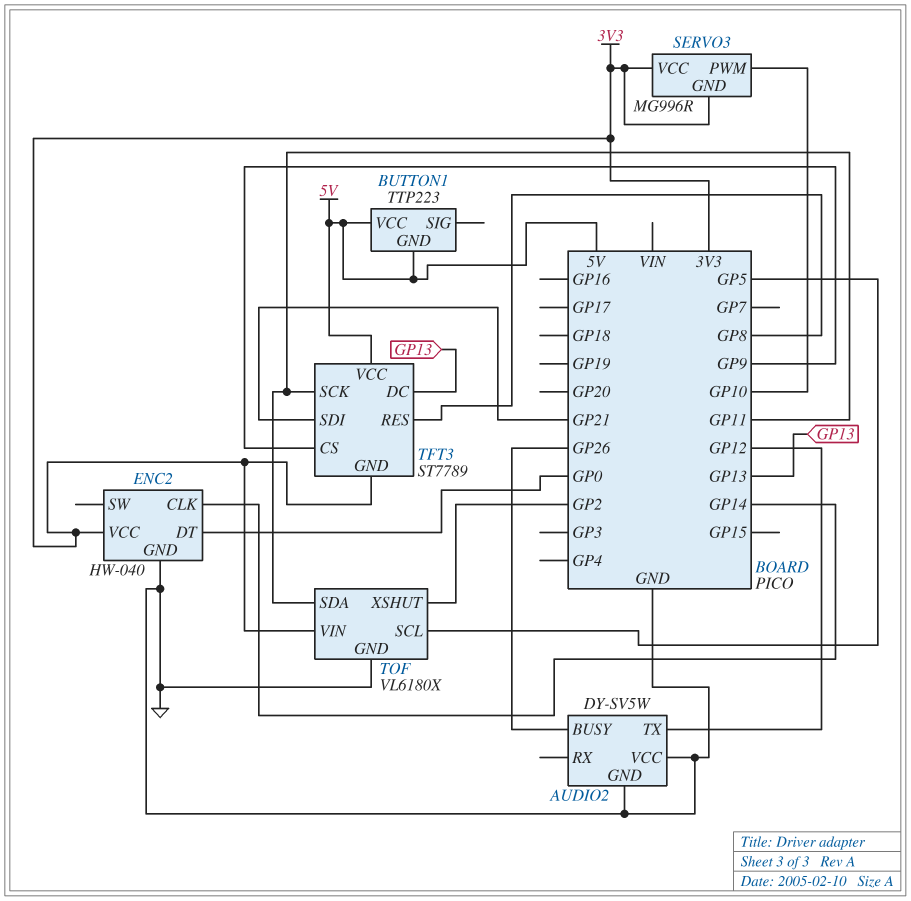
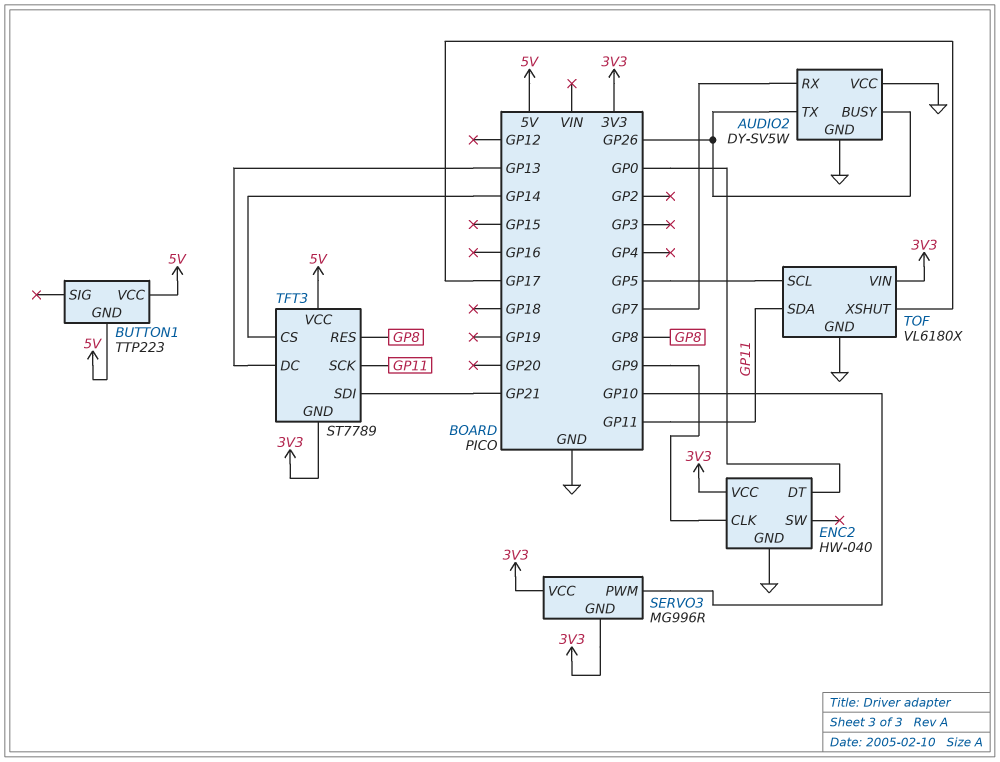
AUDIO2 pin RX: none -> GP7
AUDIO2 pin TX: GP12 -> GP26
ENC2 pin CLK: GP14 -> GP9
TFT3 pin CS: GP9 -> GP14
TOF pin XSHUT: GP2 -> GP17

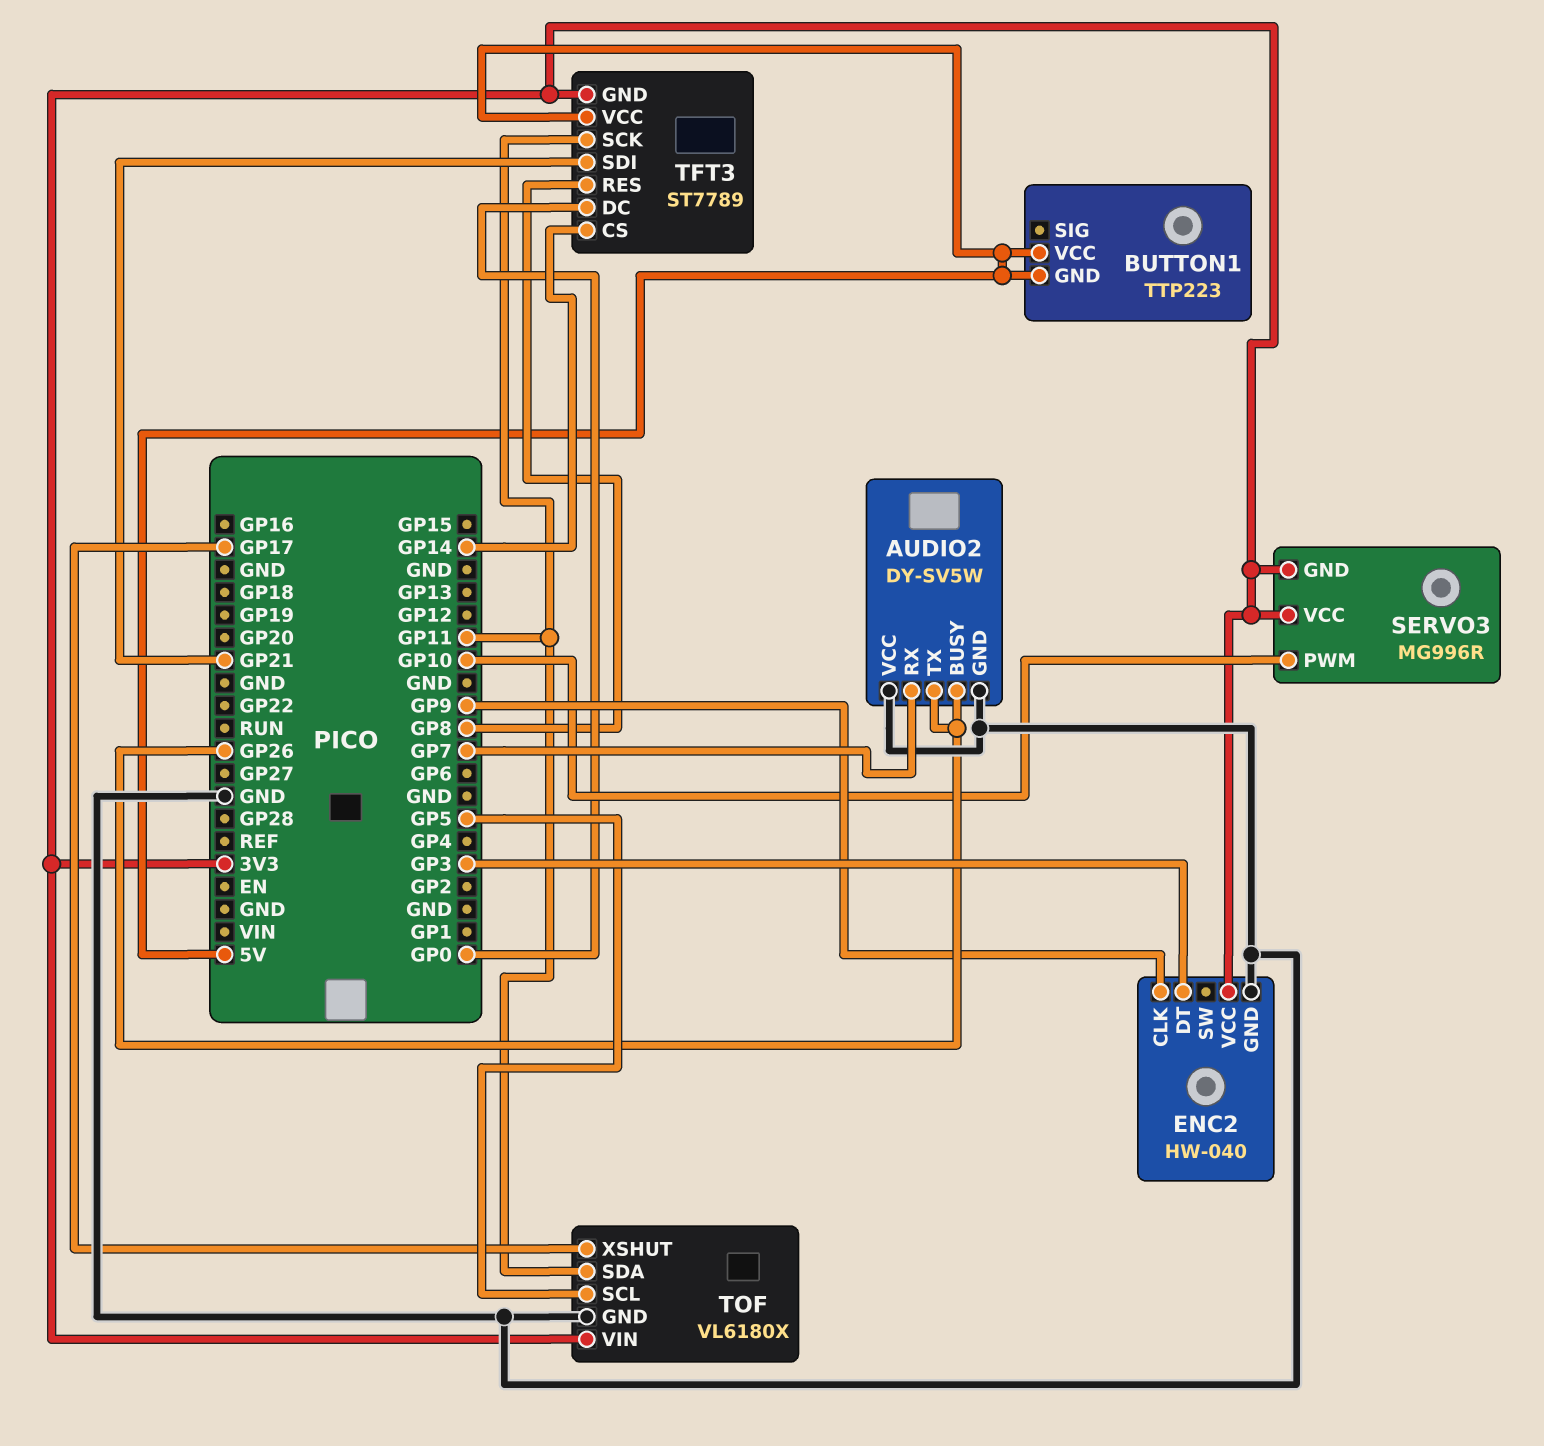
ENC2 pin DT: GP0 -> GP3
TFT3 pin DC: GP13 -> GP0

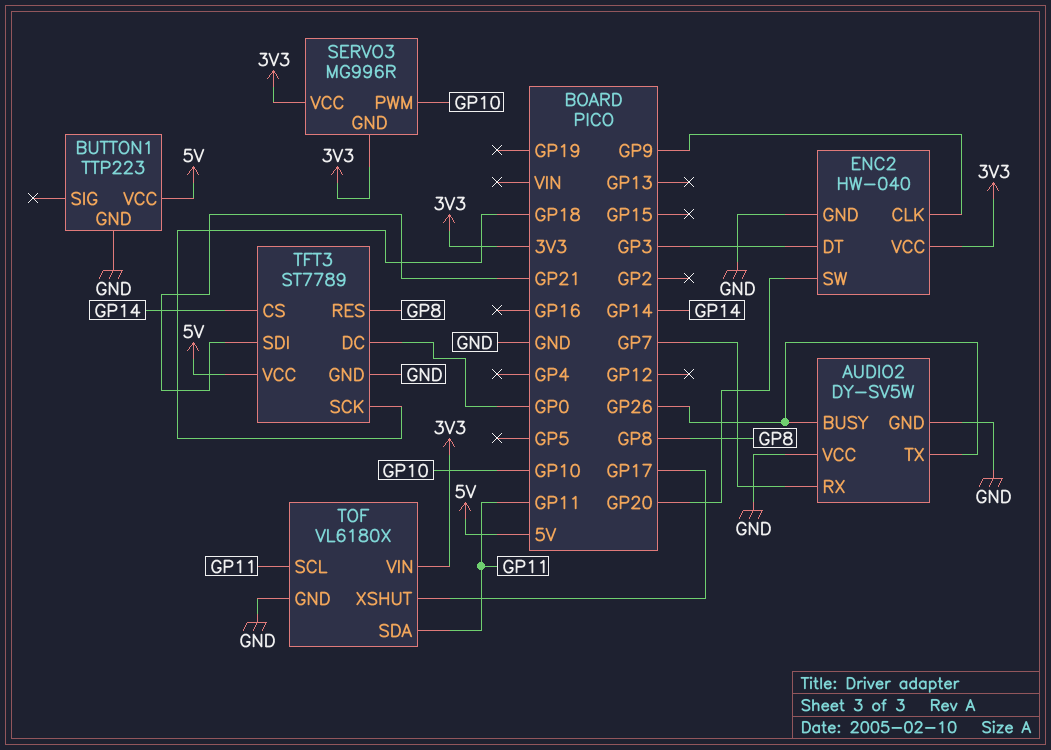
BUTTON1 pin GND: 5V -> GND
ENC2 pin SW: none -> GP20
TFT3 pin GND: 3V3 -> GND
TFT3 pin SCK: GP11 -> GP18
TOF pin SCL: GP5 -> GP11

